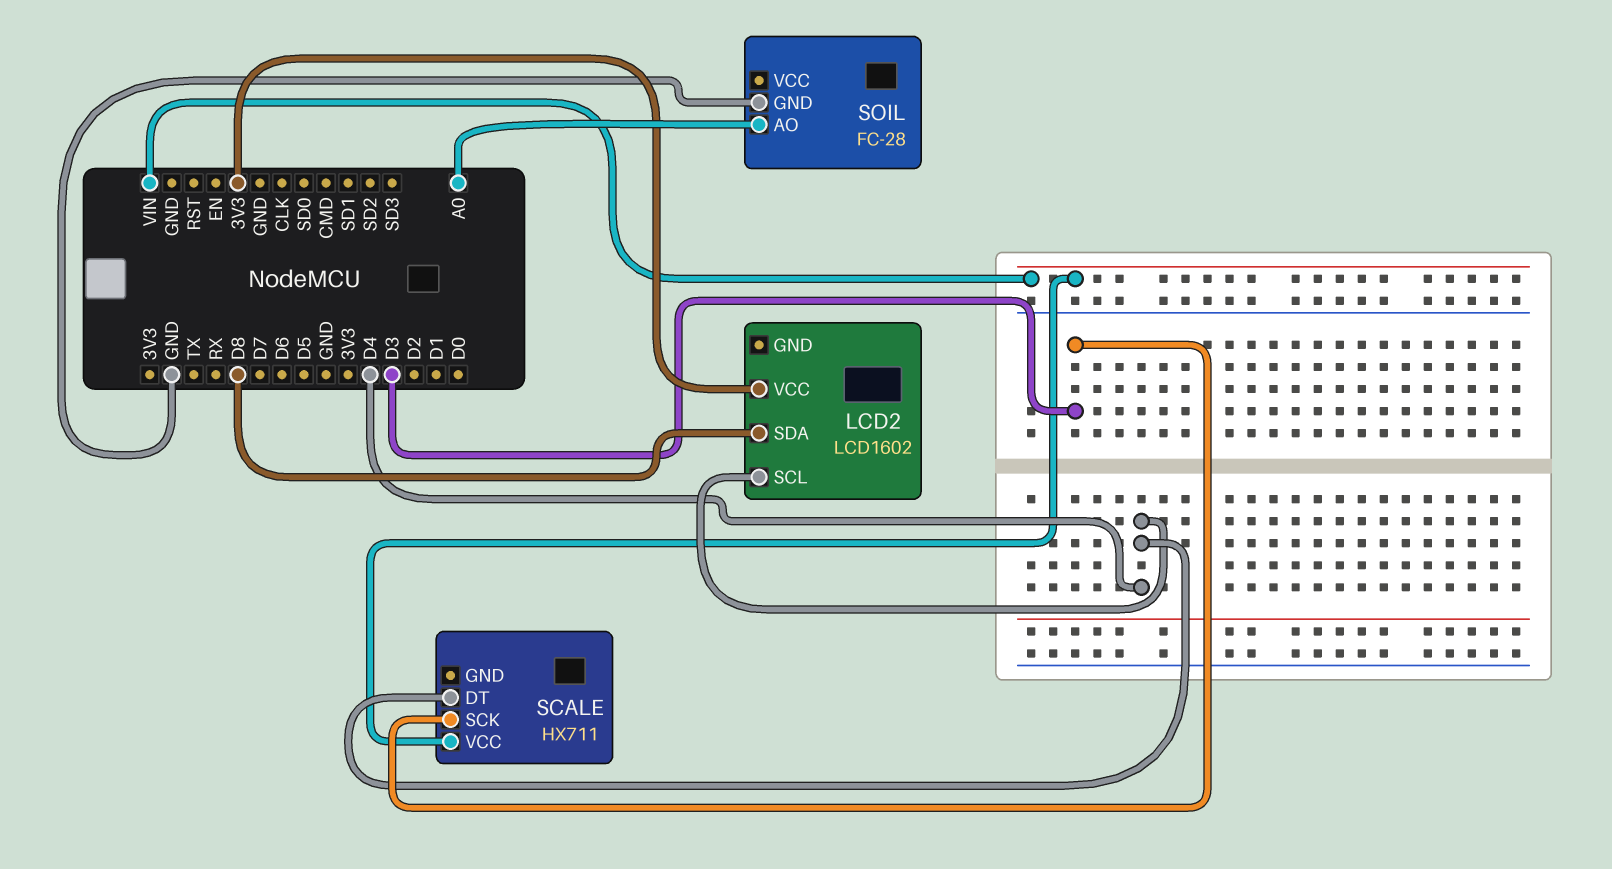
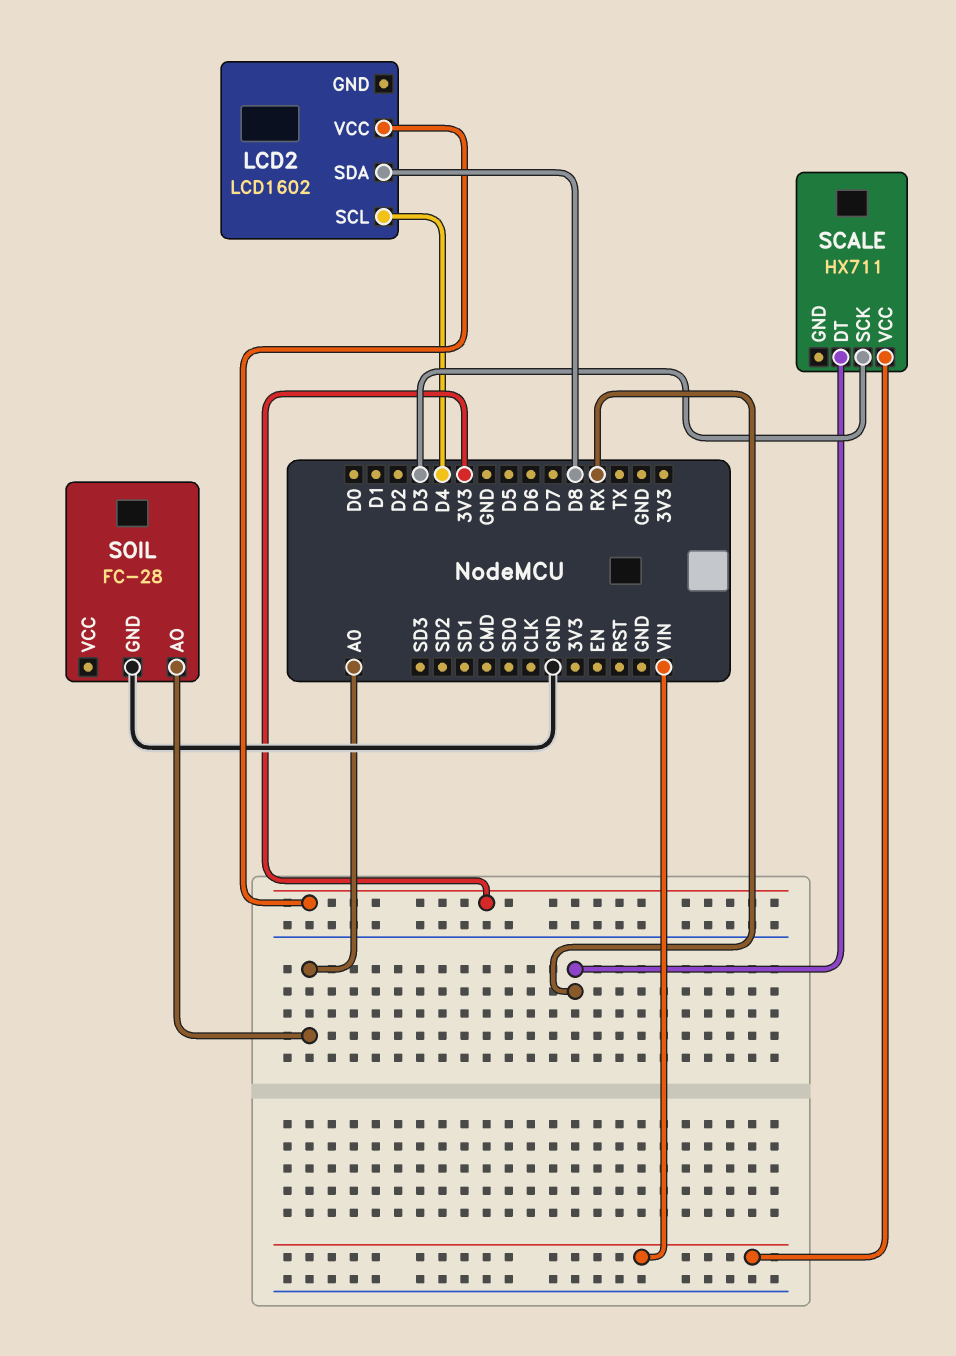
SCALE pin DT: D4 -> RX

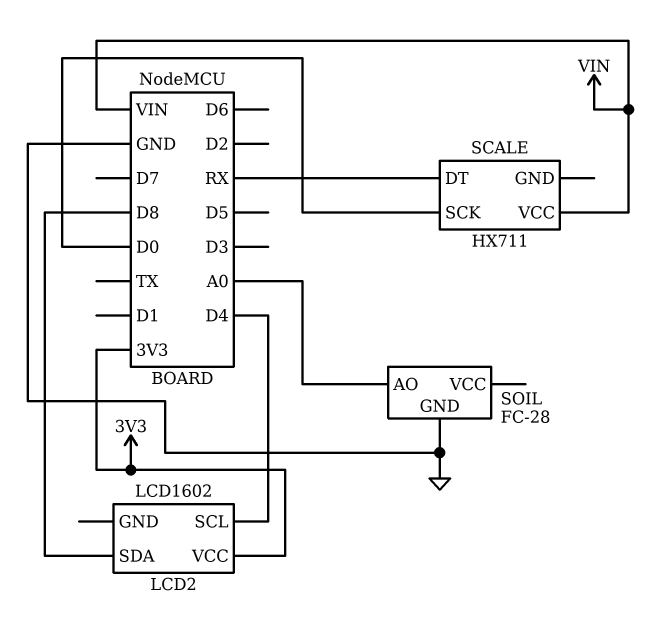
SCALE pin SCK: D3 -> D0

